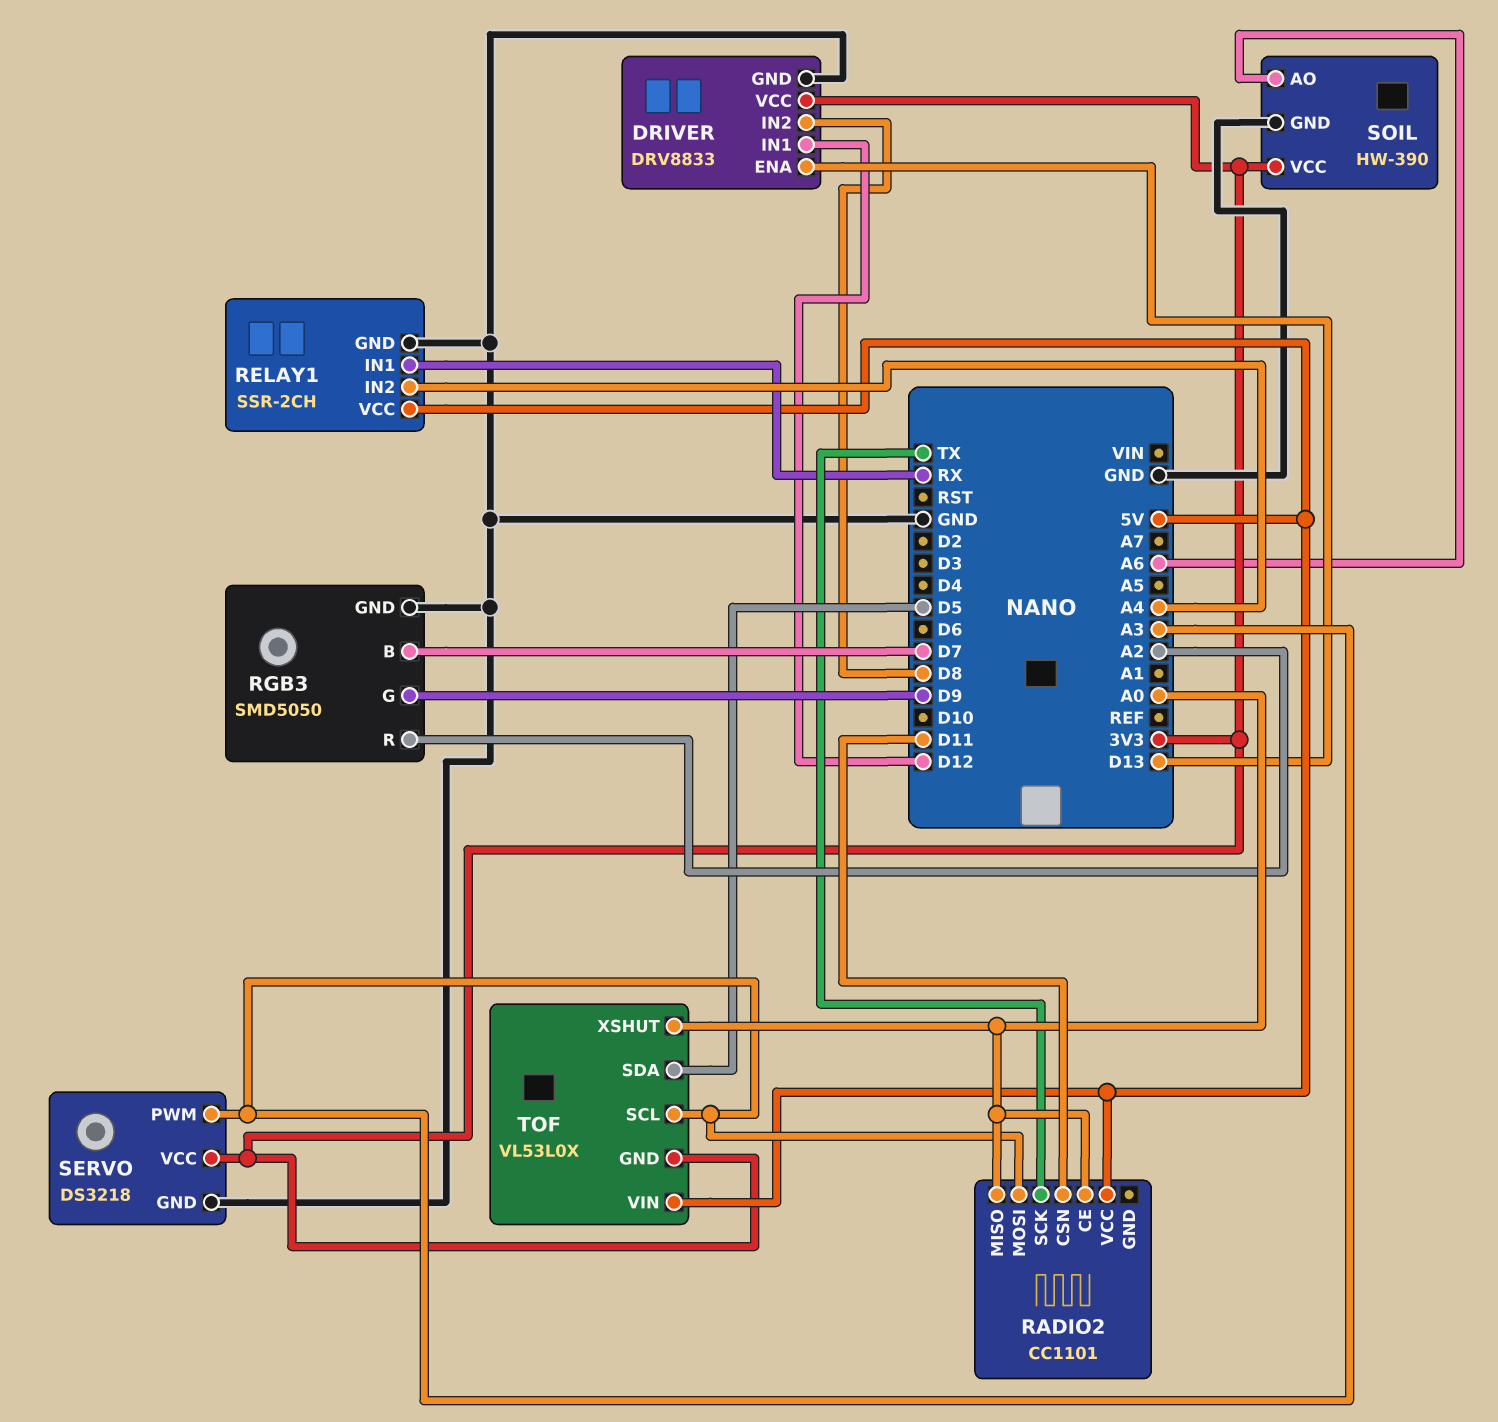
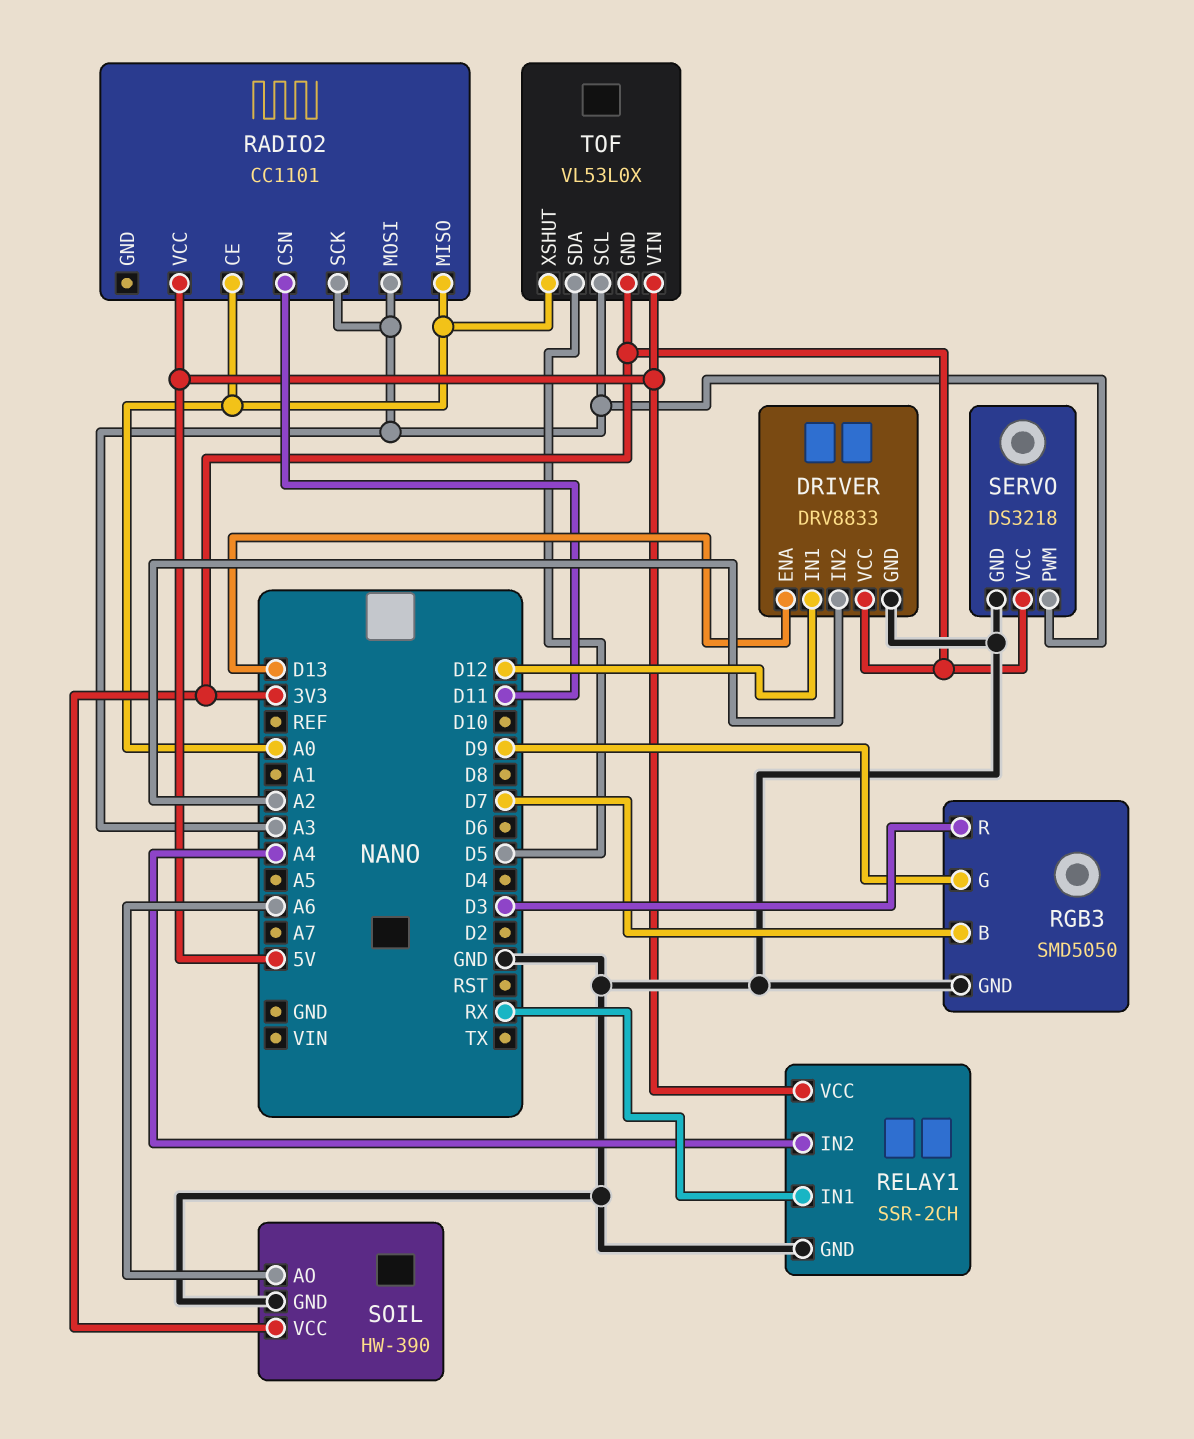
DRIVER pin IN2: D8 -> A2
RADIO2 pin SCK: TX -> A3
RGB3 pin R: A2 -> D3

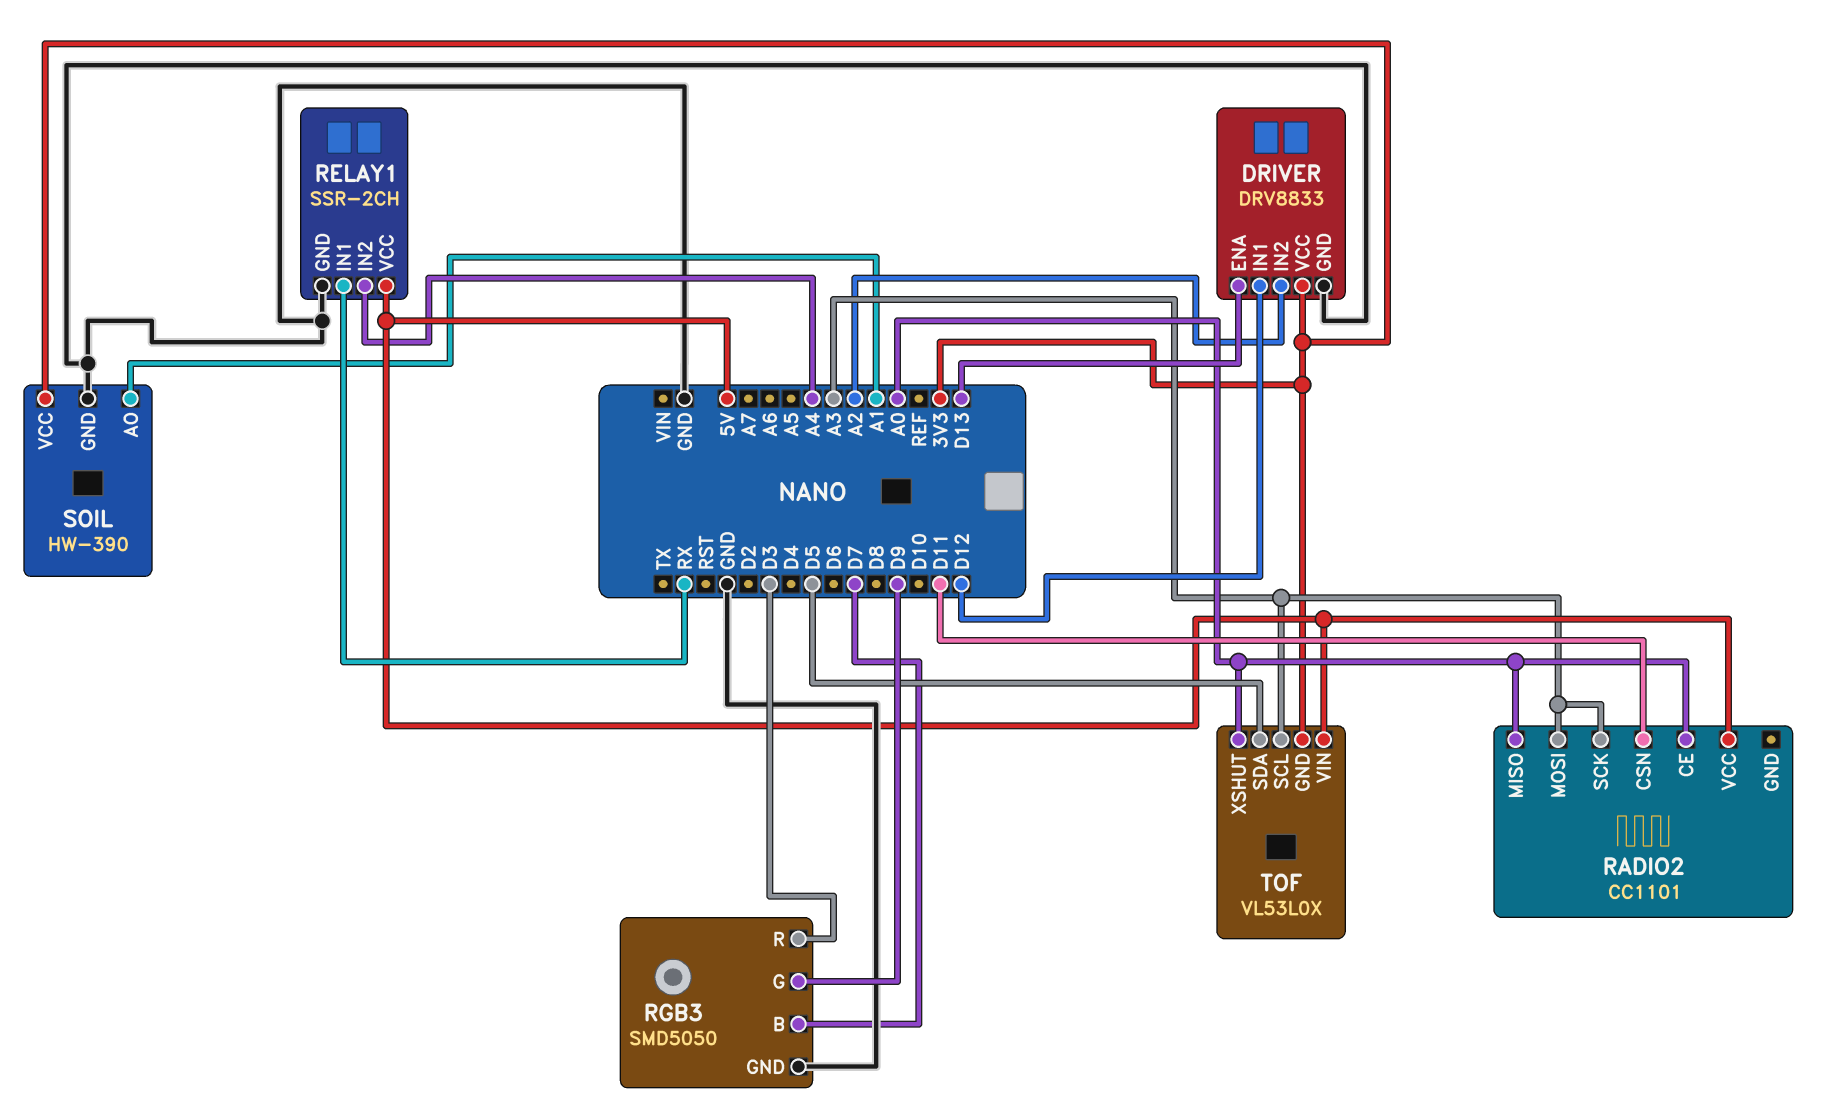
SERVO: DS3218 -> none
SERVO pin GND: GND -> none
SERVO pin PWM: A3 -> none
SERVO pin VCC: 3V3 -> none
SOIL pin AO: A6 -> A1

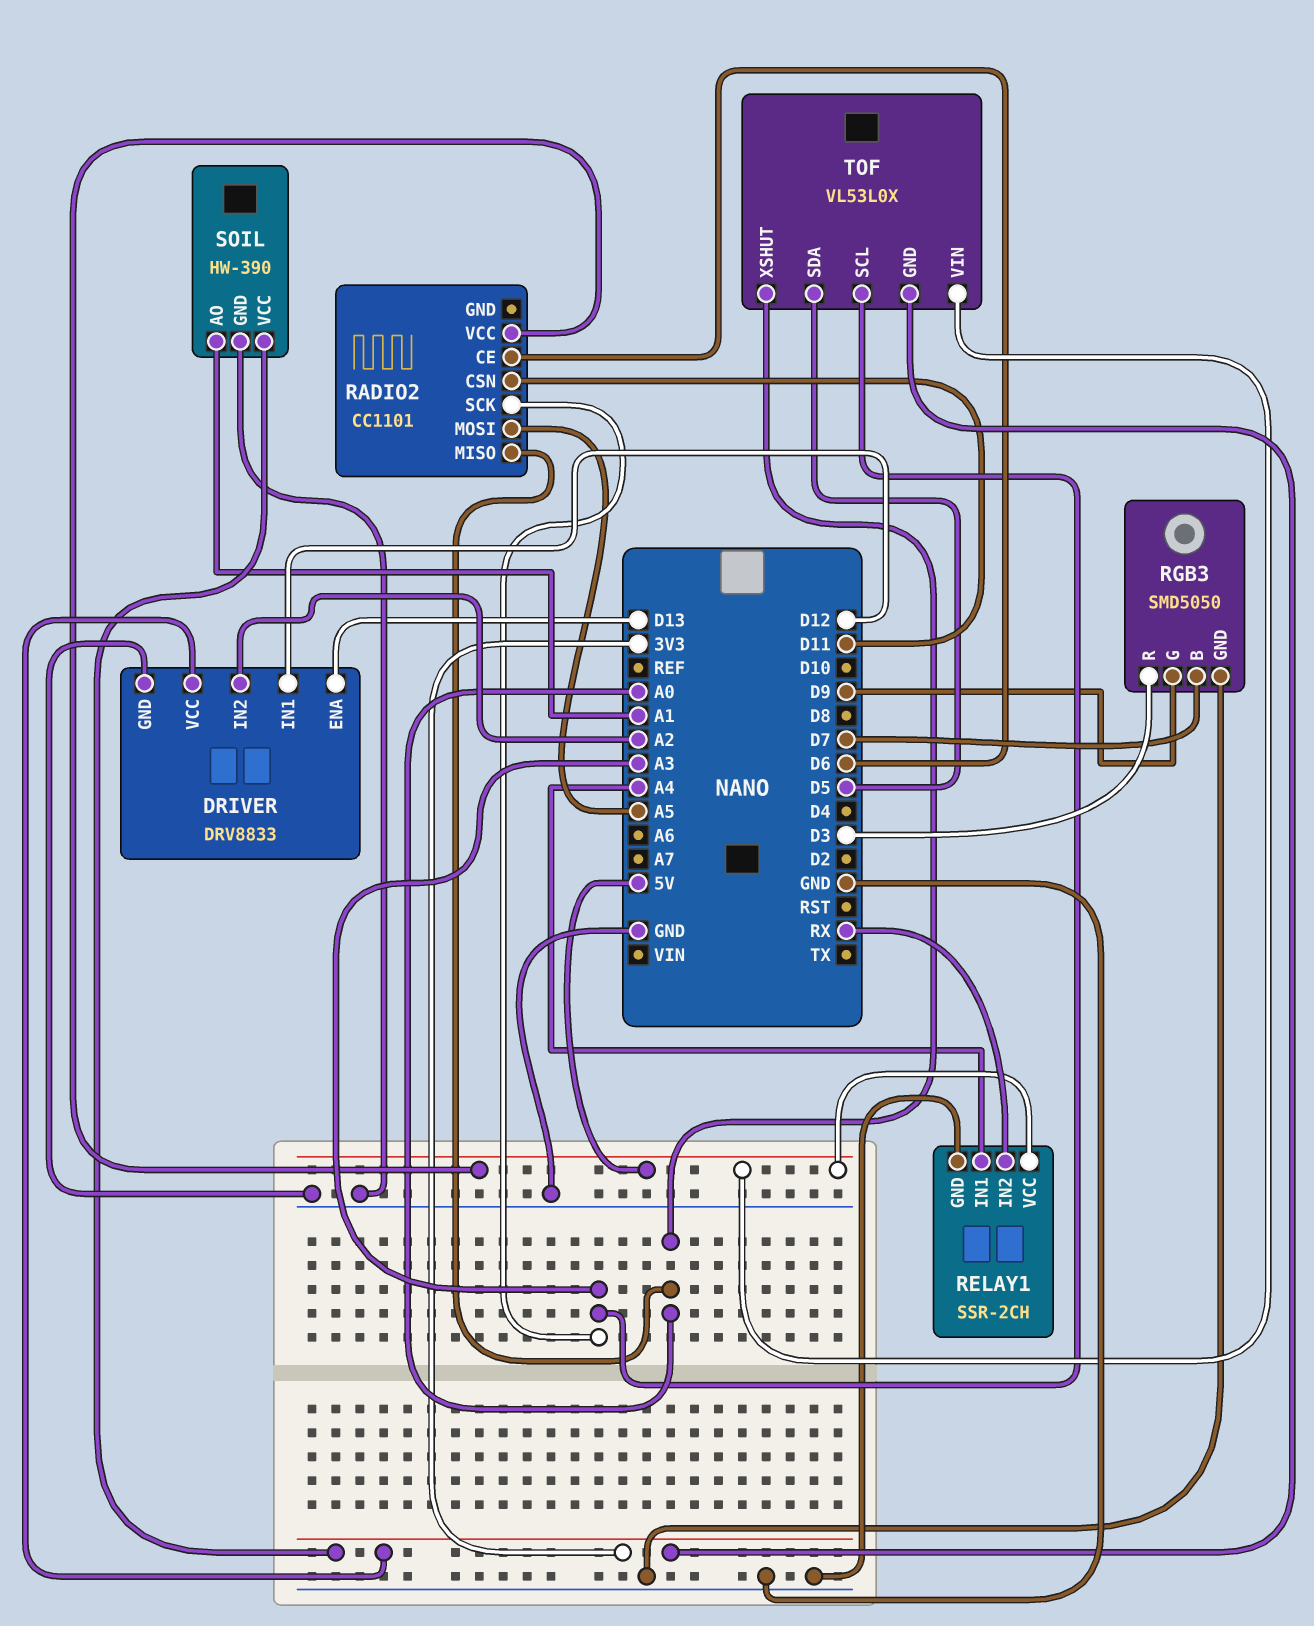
RADIO2 pin CE: A0 -> D6
RADIO2 pin MOSI: A3 -> A5
RELAY1 pin IN1: RX -> A4
RELAY1 pin IN2: A4 -> RX

